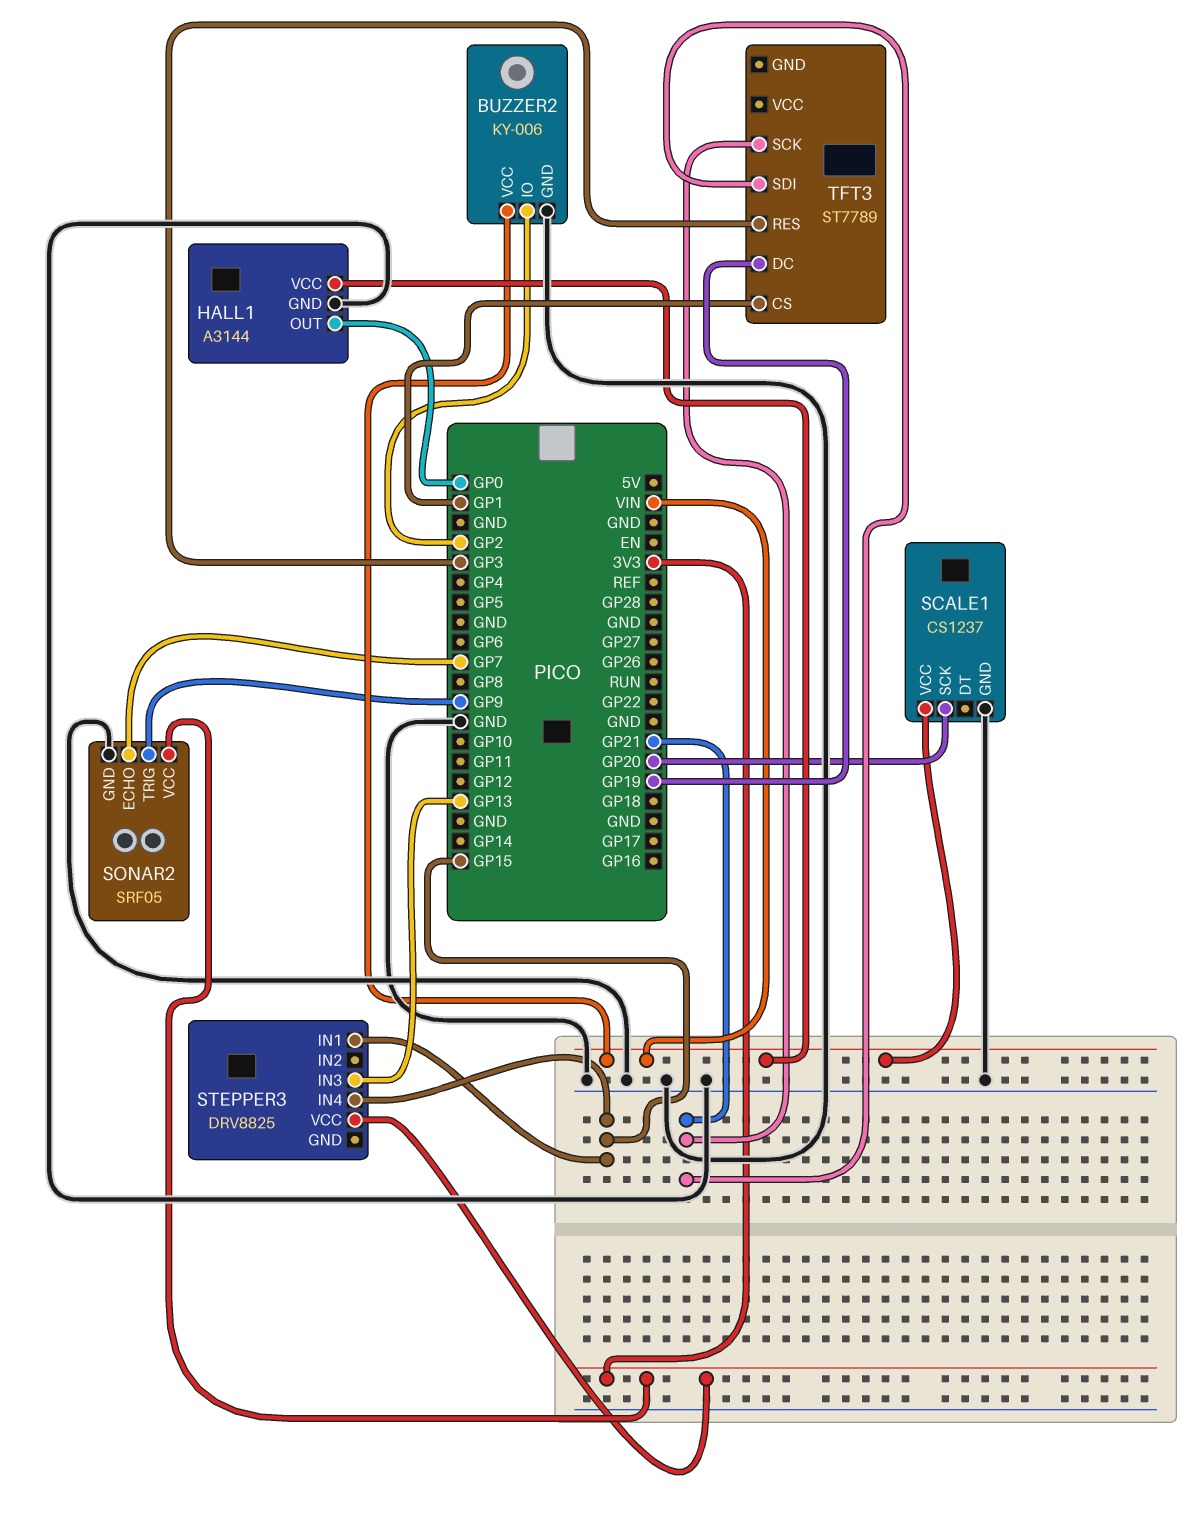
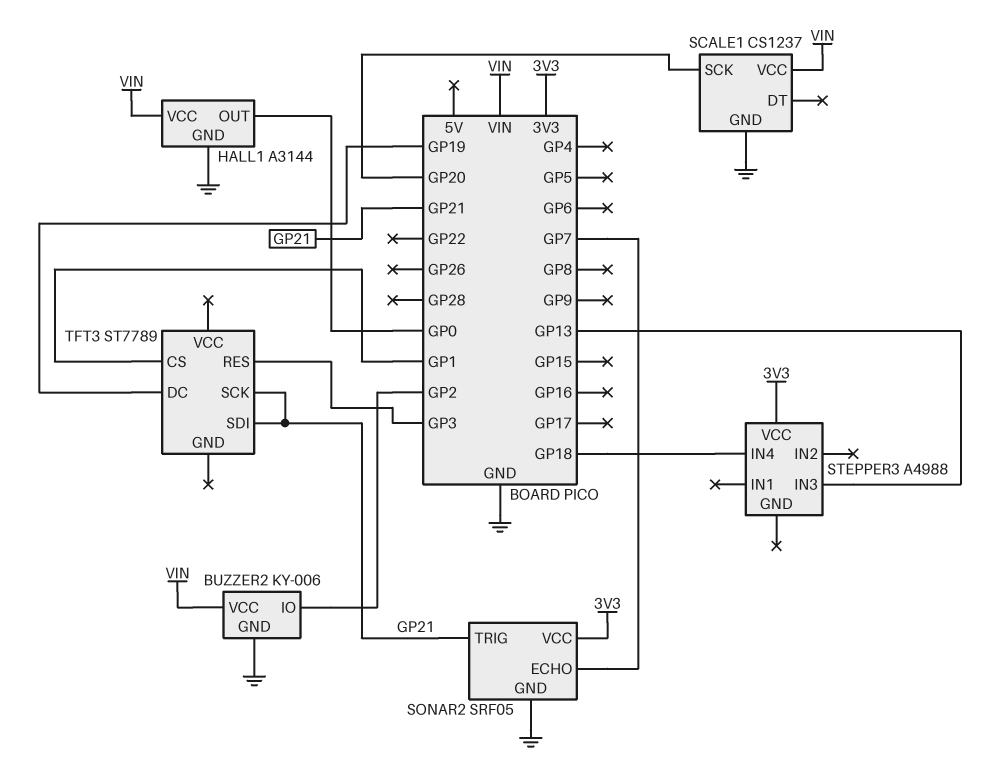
SONAR2 pin TRIG: GP9 -> GP21
STEPPER3: DRV8825 -> A4988
STEPPER3 pin IN1: GP15 -> none
STEPPER3 pin IN4: GP15 -> GP18

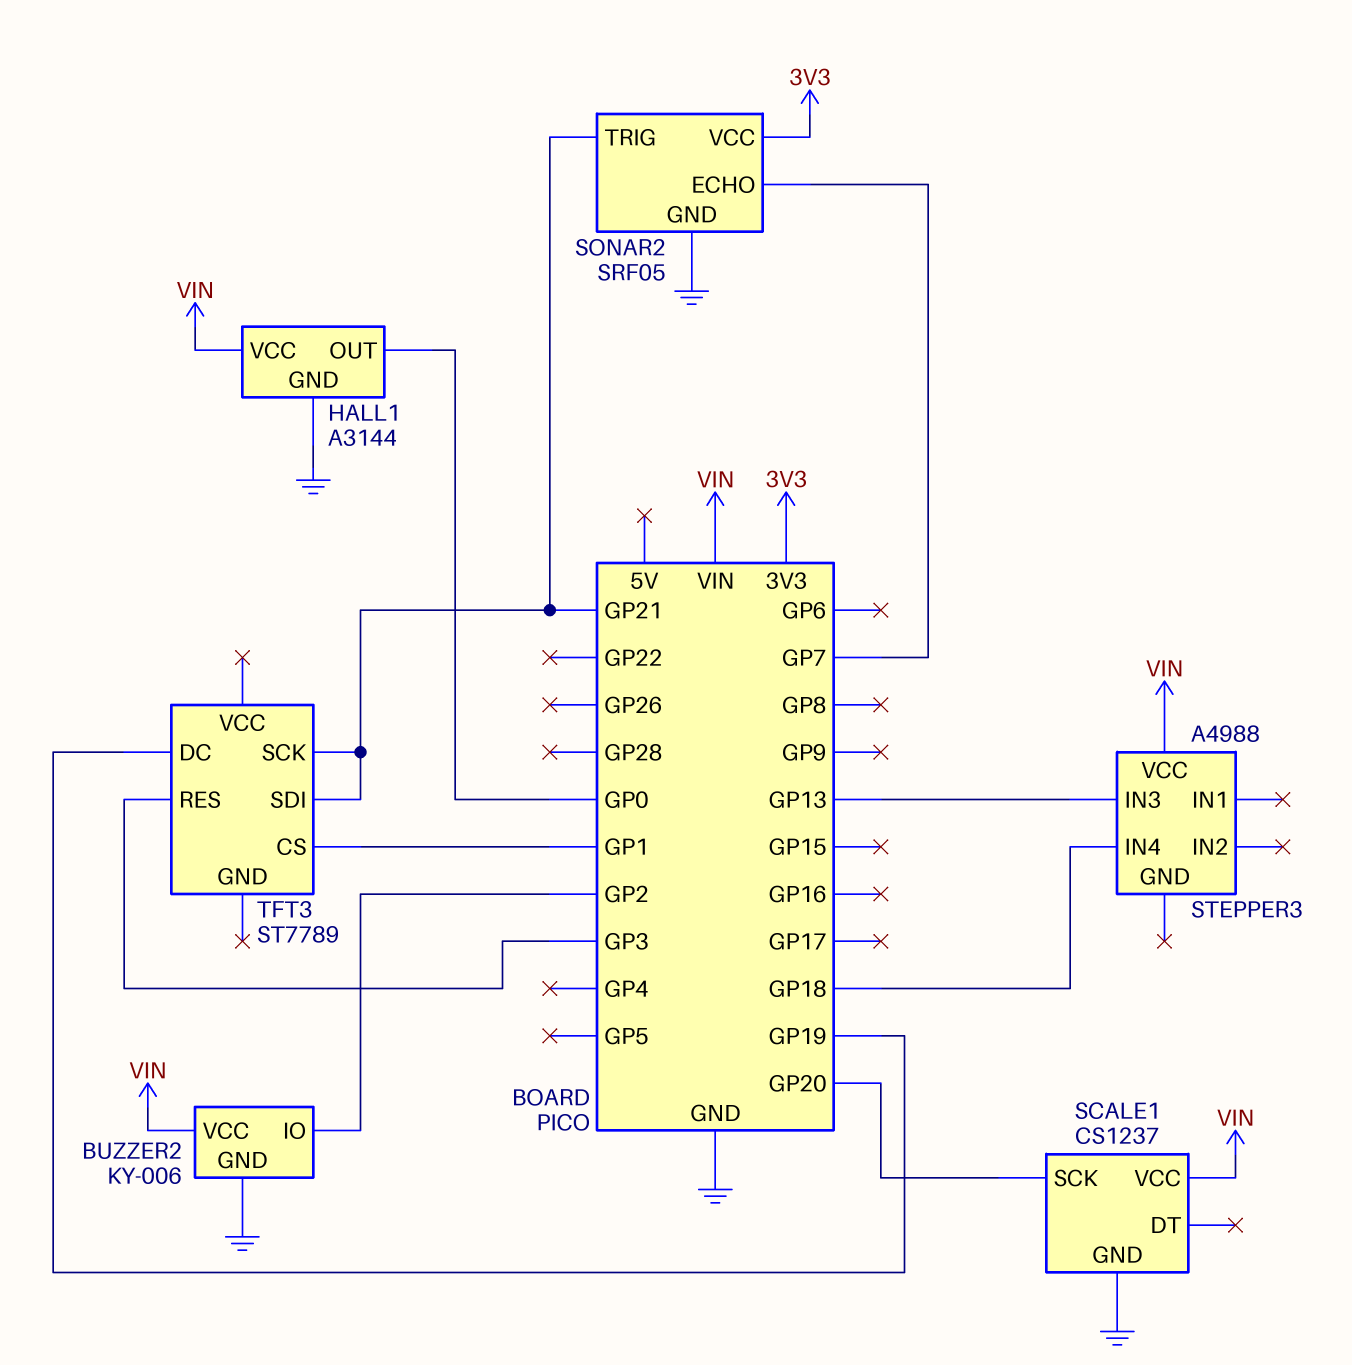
STEPPER3 pin VCC: 3V3 -> VIN

